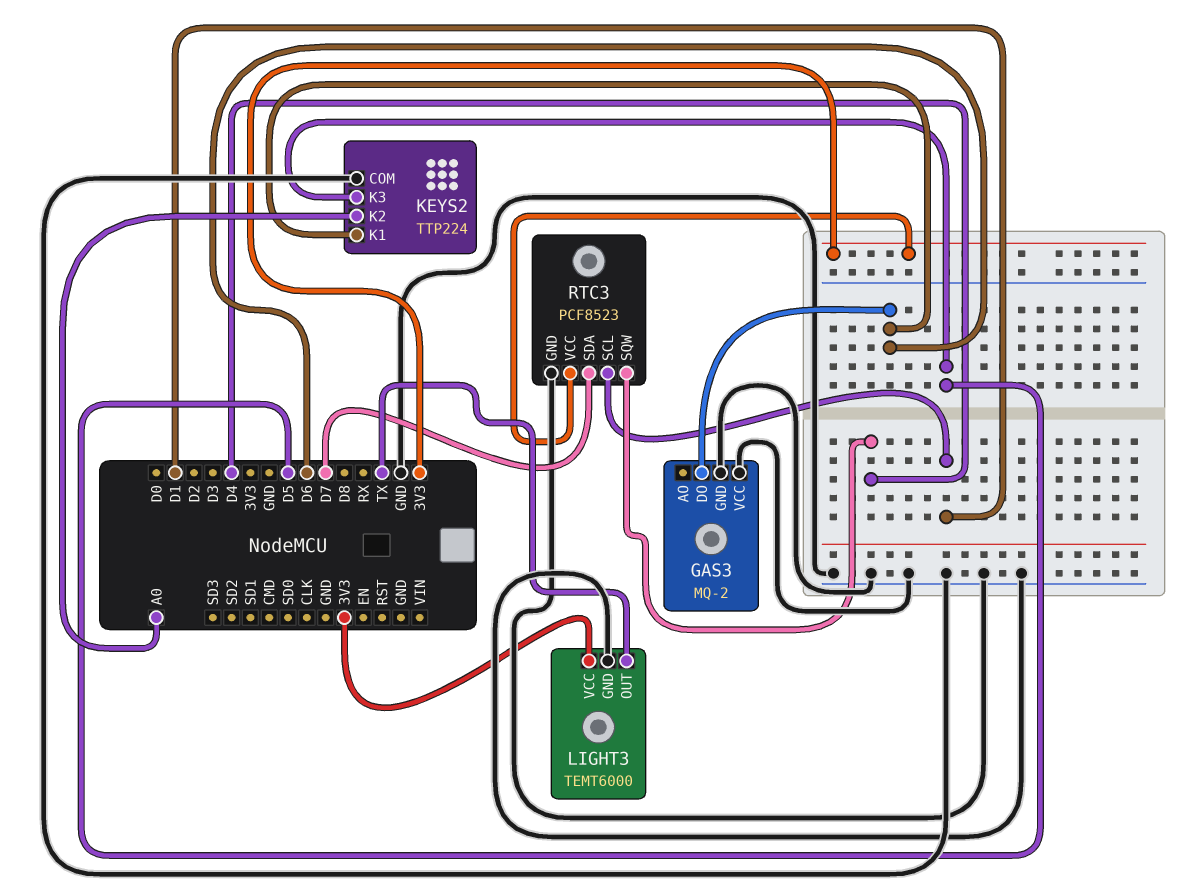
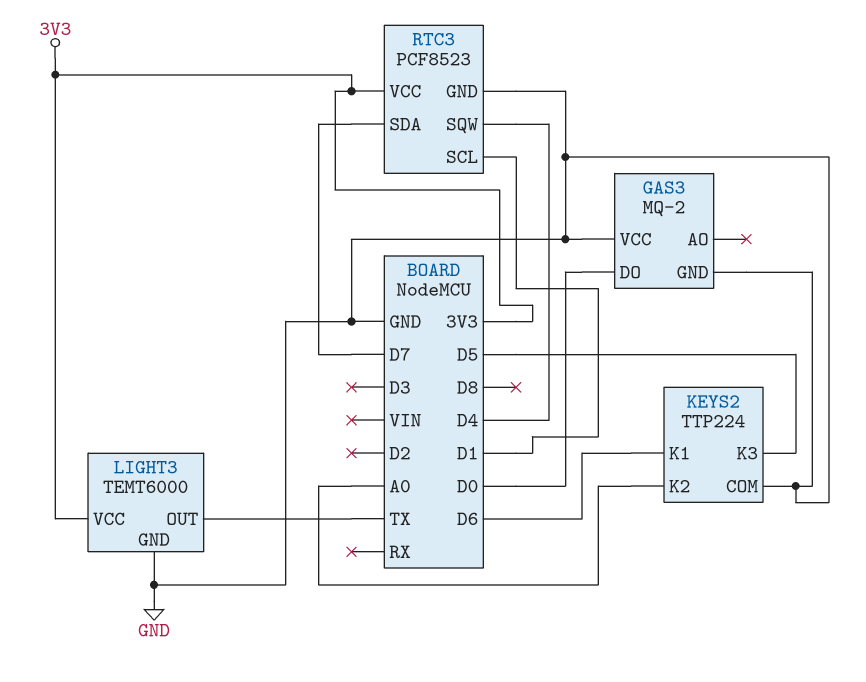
GAS3 pin DO: D6 -> D0

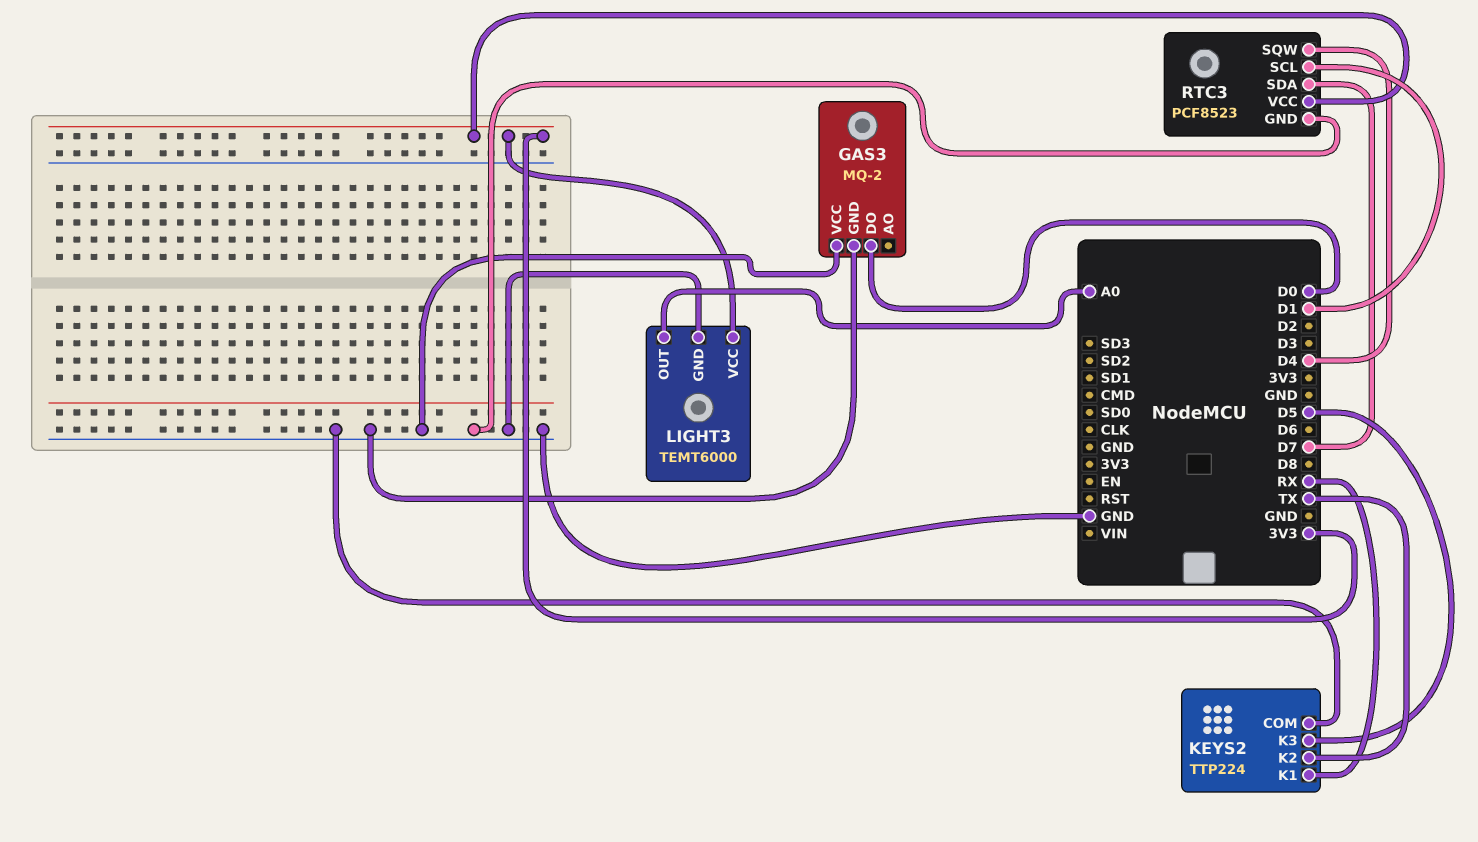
KEYS2 pin K1: D6 -> RX
KEYS2 pin K2: A0 -> TX
LIGHT3 pin OUT: TX -> A0

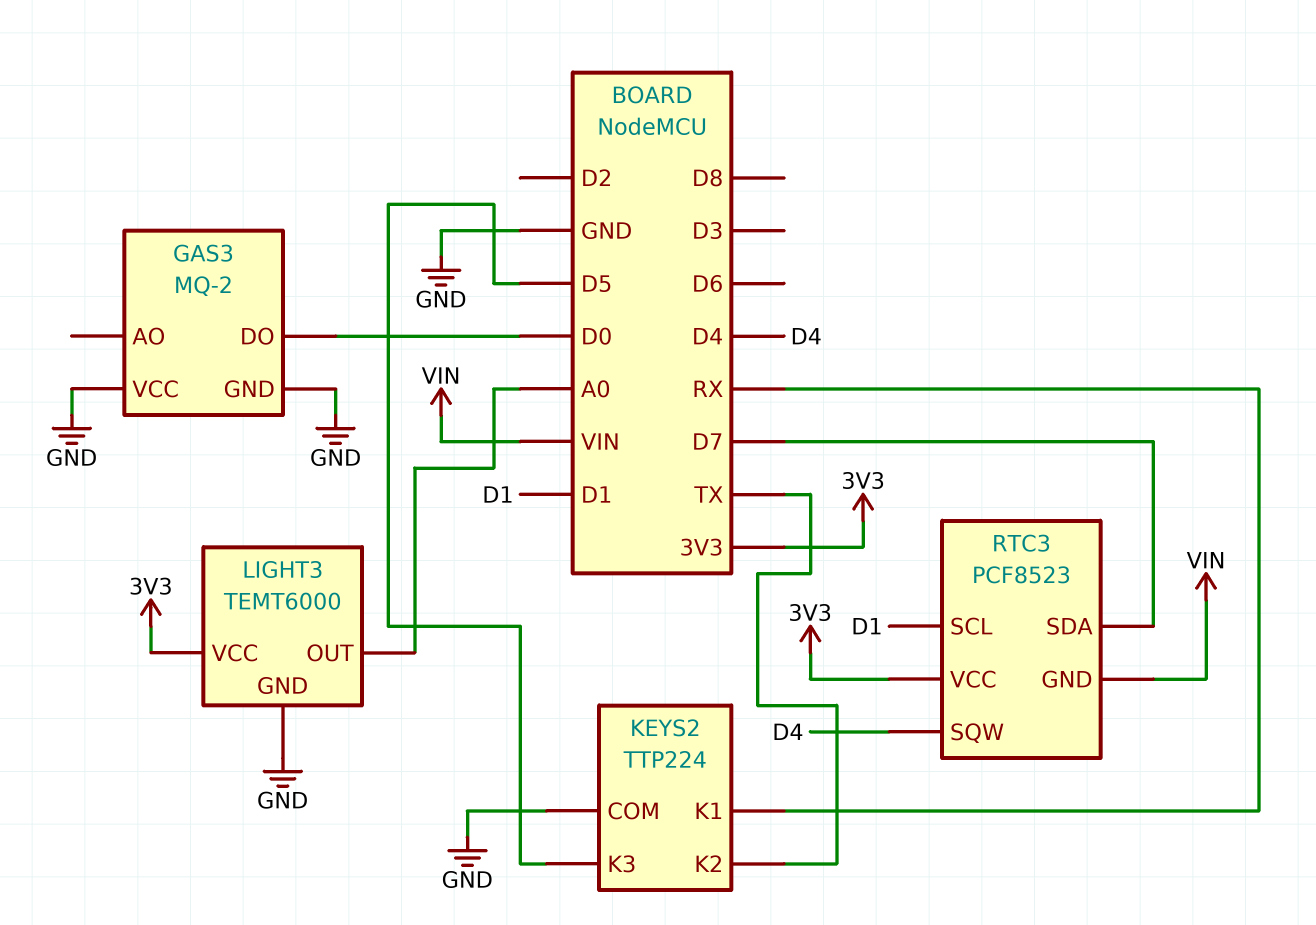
RTC3 pin GND: GND -> VIN

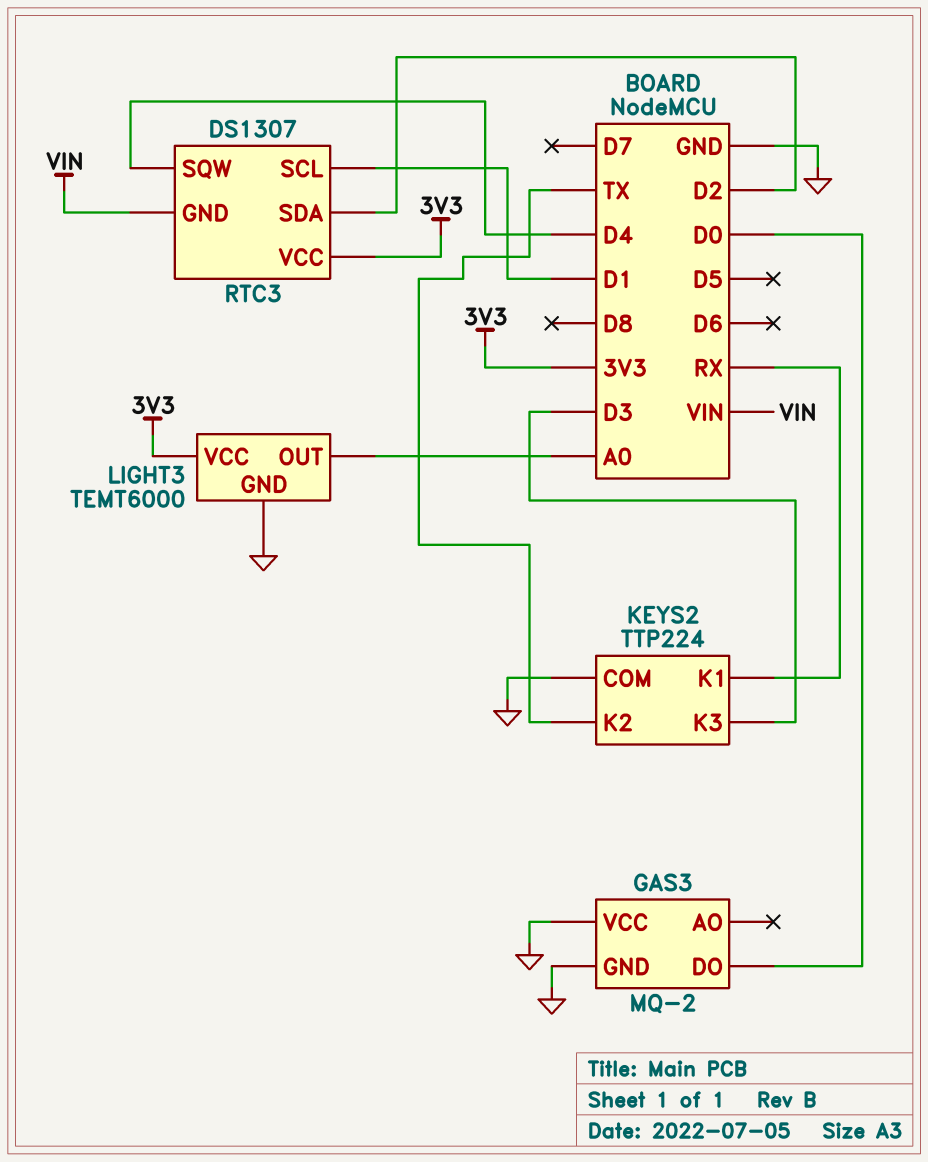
KEYS2 pin K3: D5 -> D3
RTC3: PCF8523 -> DS1307
RTC3 pin SDA: D7 -> D2

